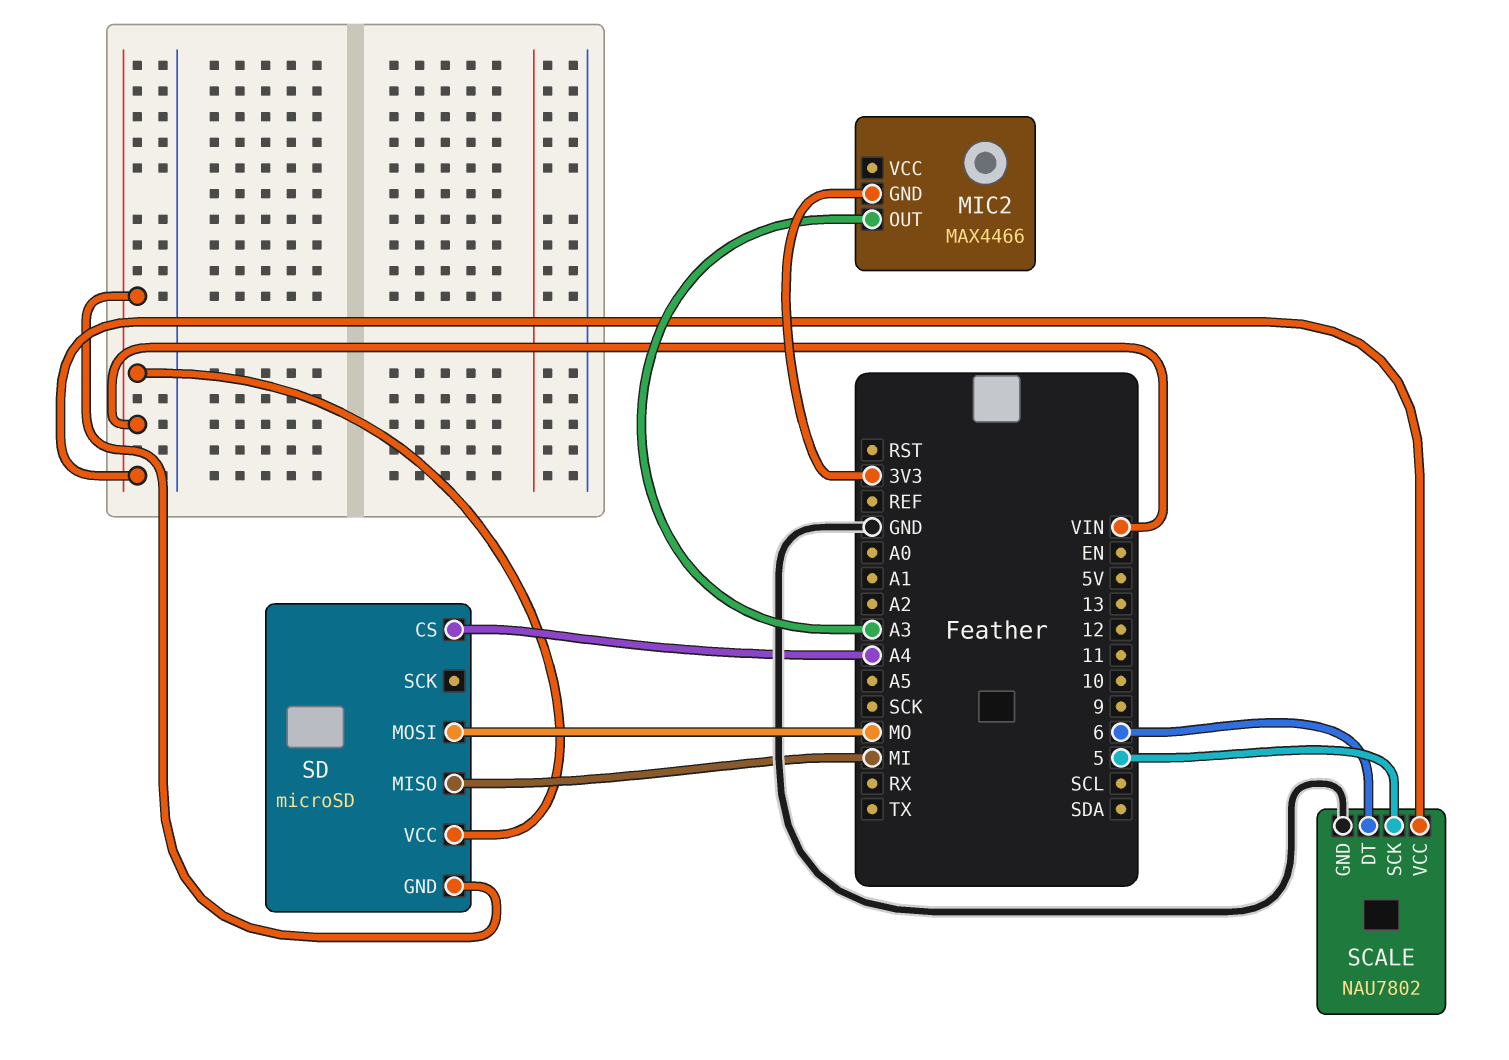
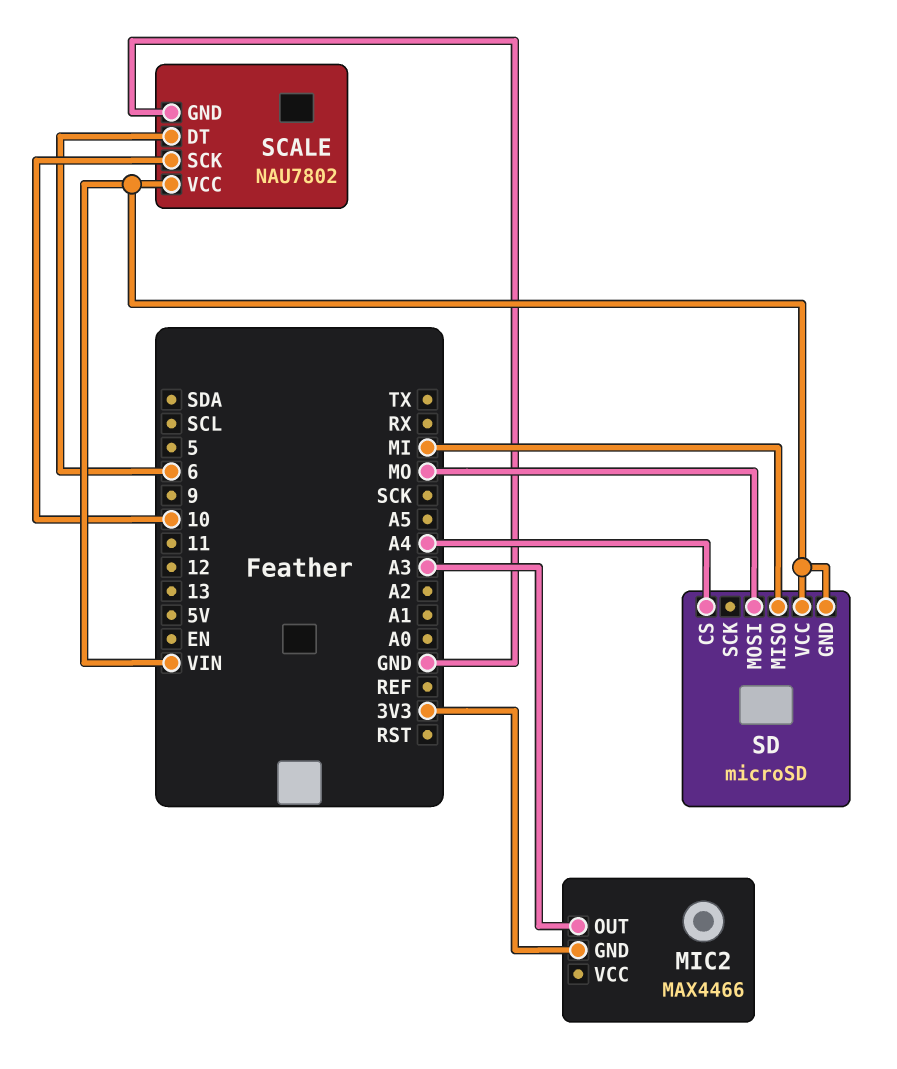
SCALE pin SCK: 5 -> 10

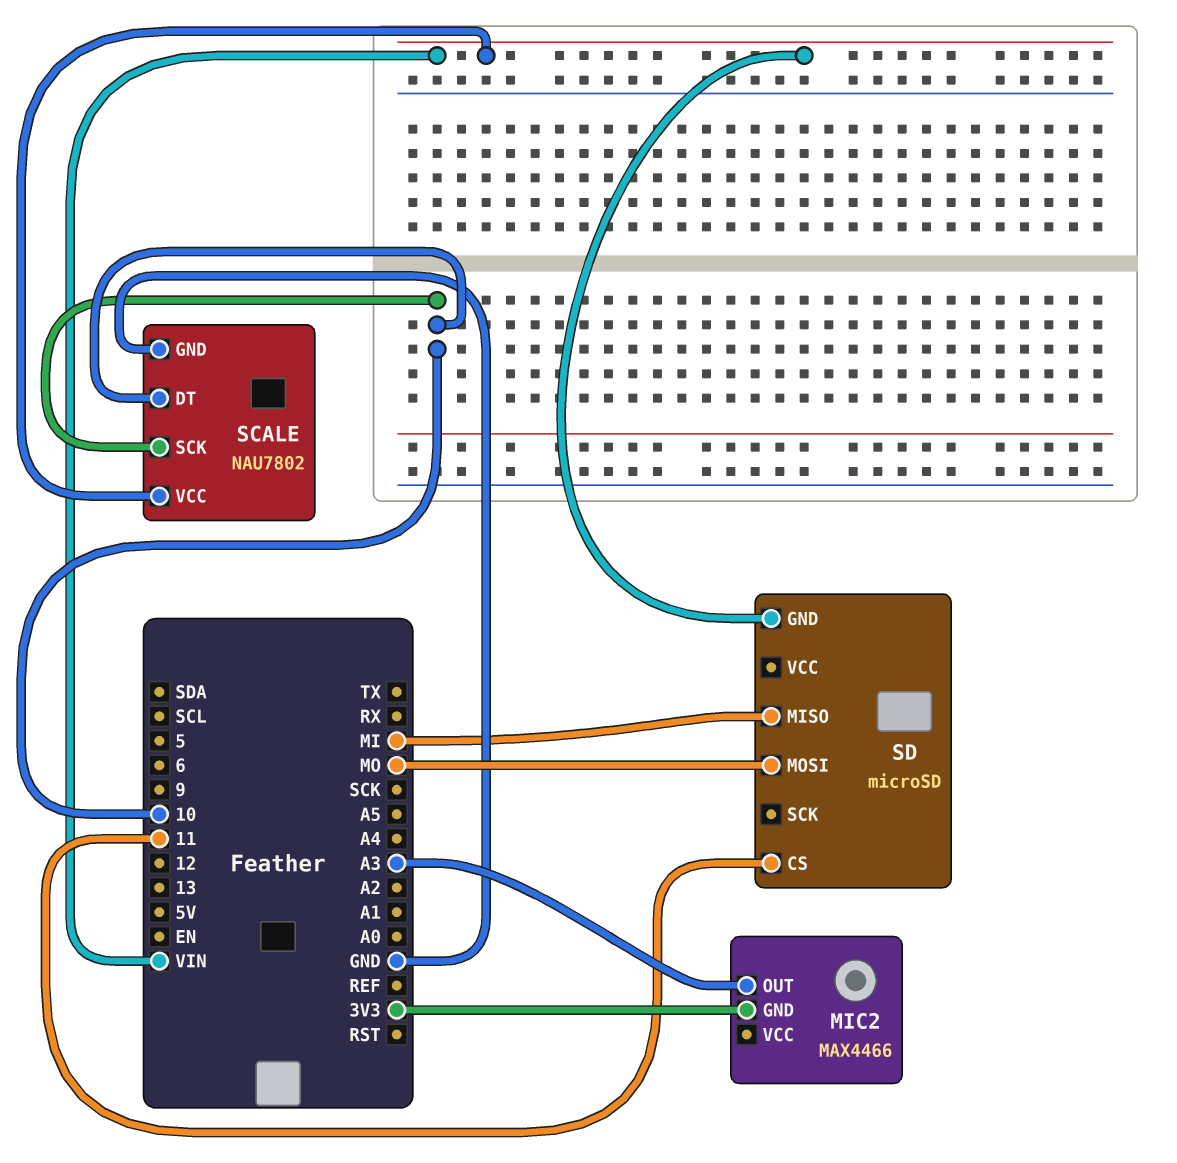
SCALE pin DT: 6 -> 10
SD pin CS: A4 -> 11
SD pin VCC: VIN -> none

